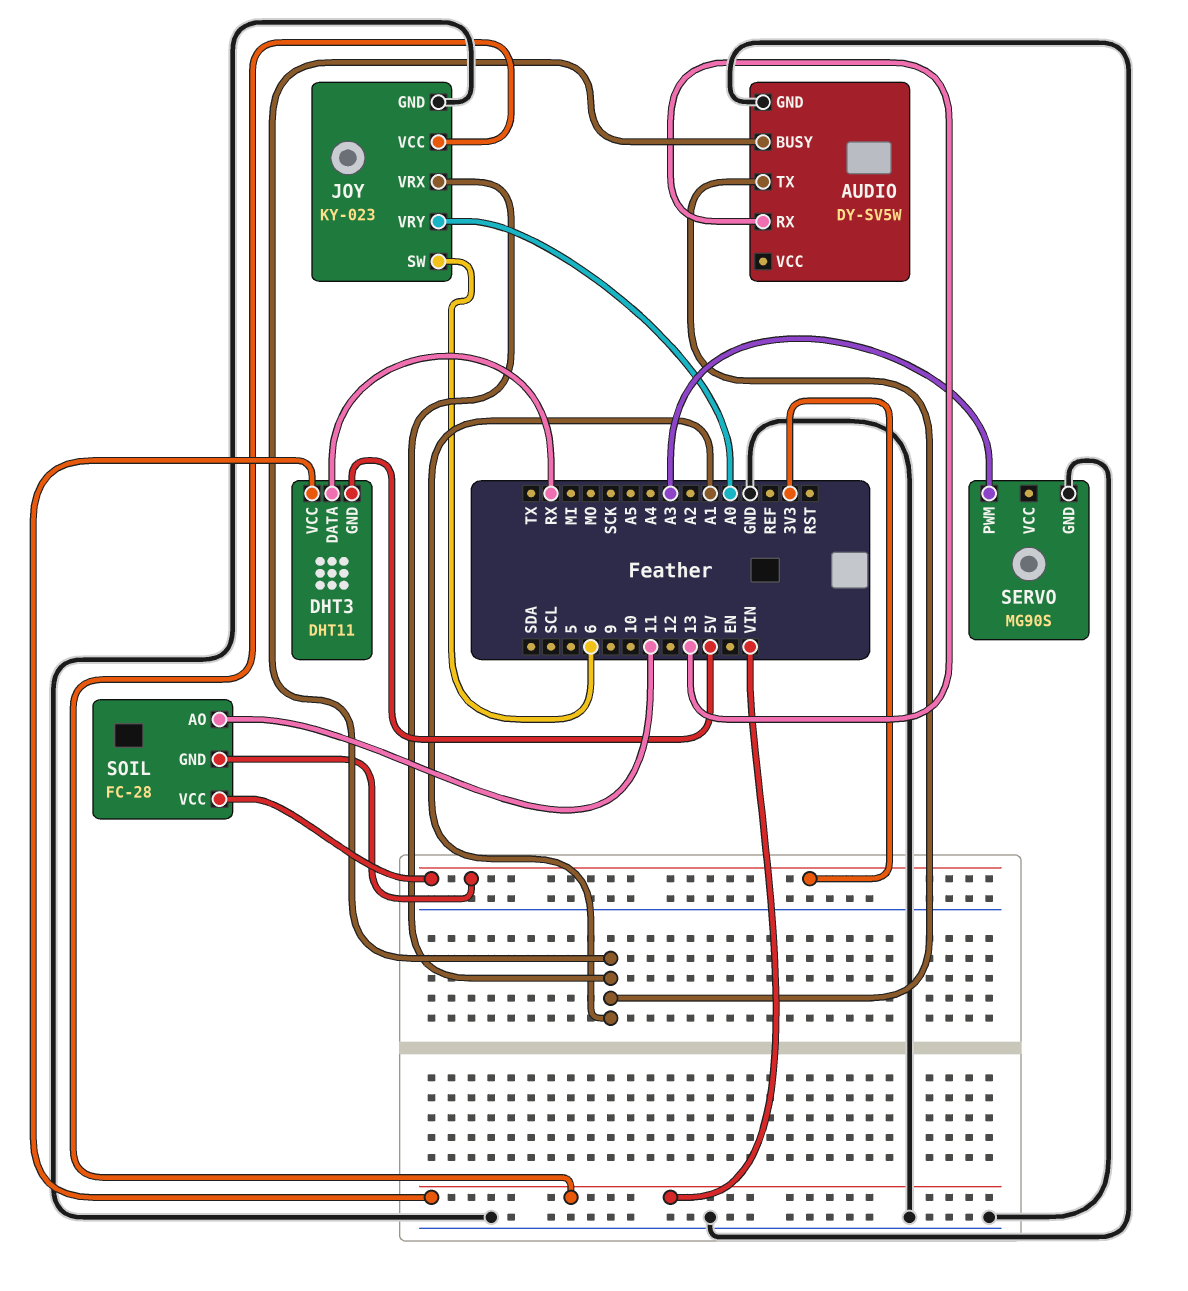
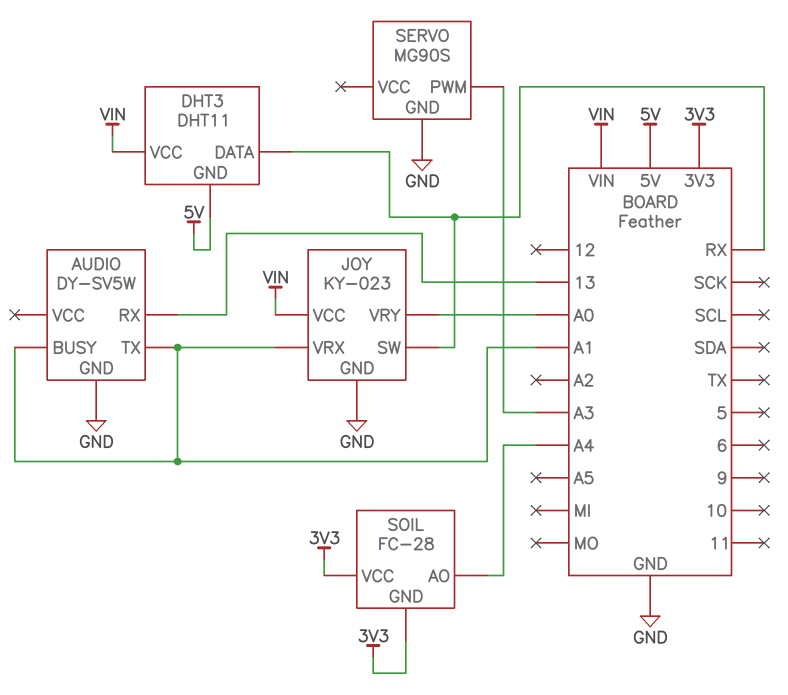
JOY pin SW: 6 -> RX
SOIL pin AO: 11 -> A4

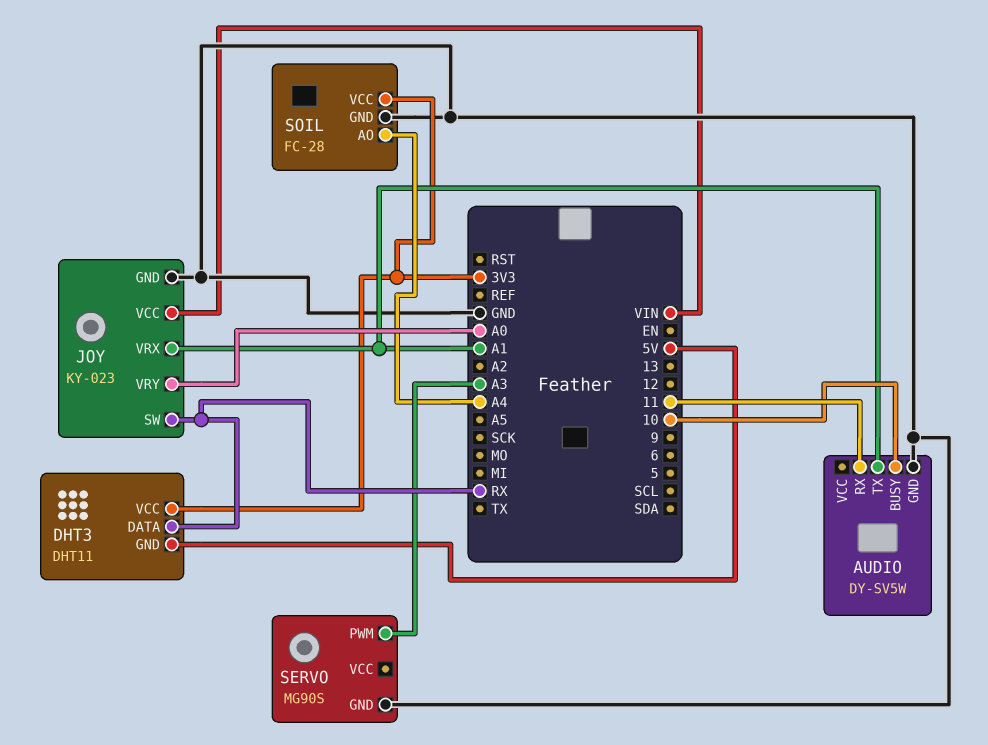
AUDIO pin BUSY: A1 -> 10
AUDIO pin RX: 13 -> 11
DHT3 pin VCC: VIN -> 3V3
SOIL pin GND: 3V3 -> GND

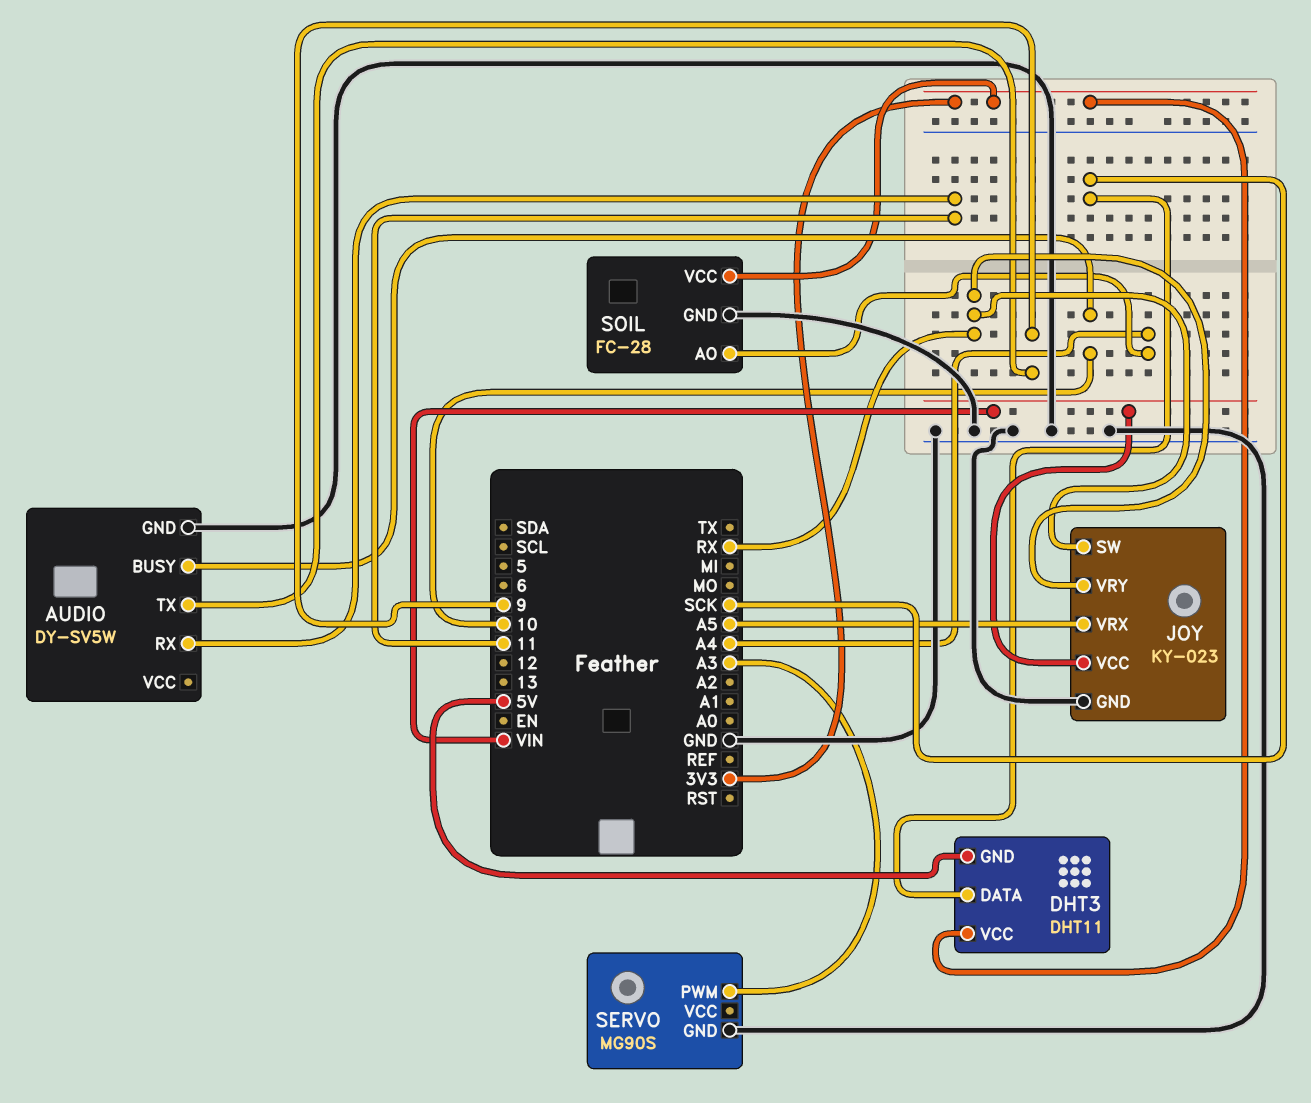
AUDIO pin TX: A1 -> 9
DHT3 pin DATA: RX -> SCK
JOY pin VRX: A1 -> A5
JOY pin VRY: A0 -> RX

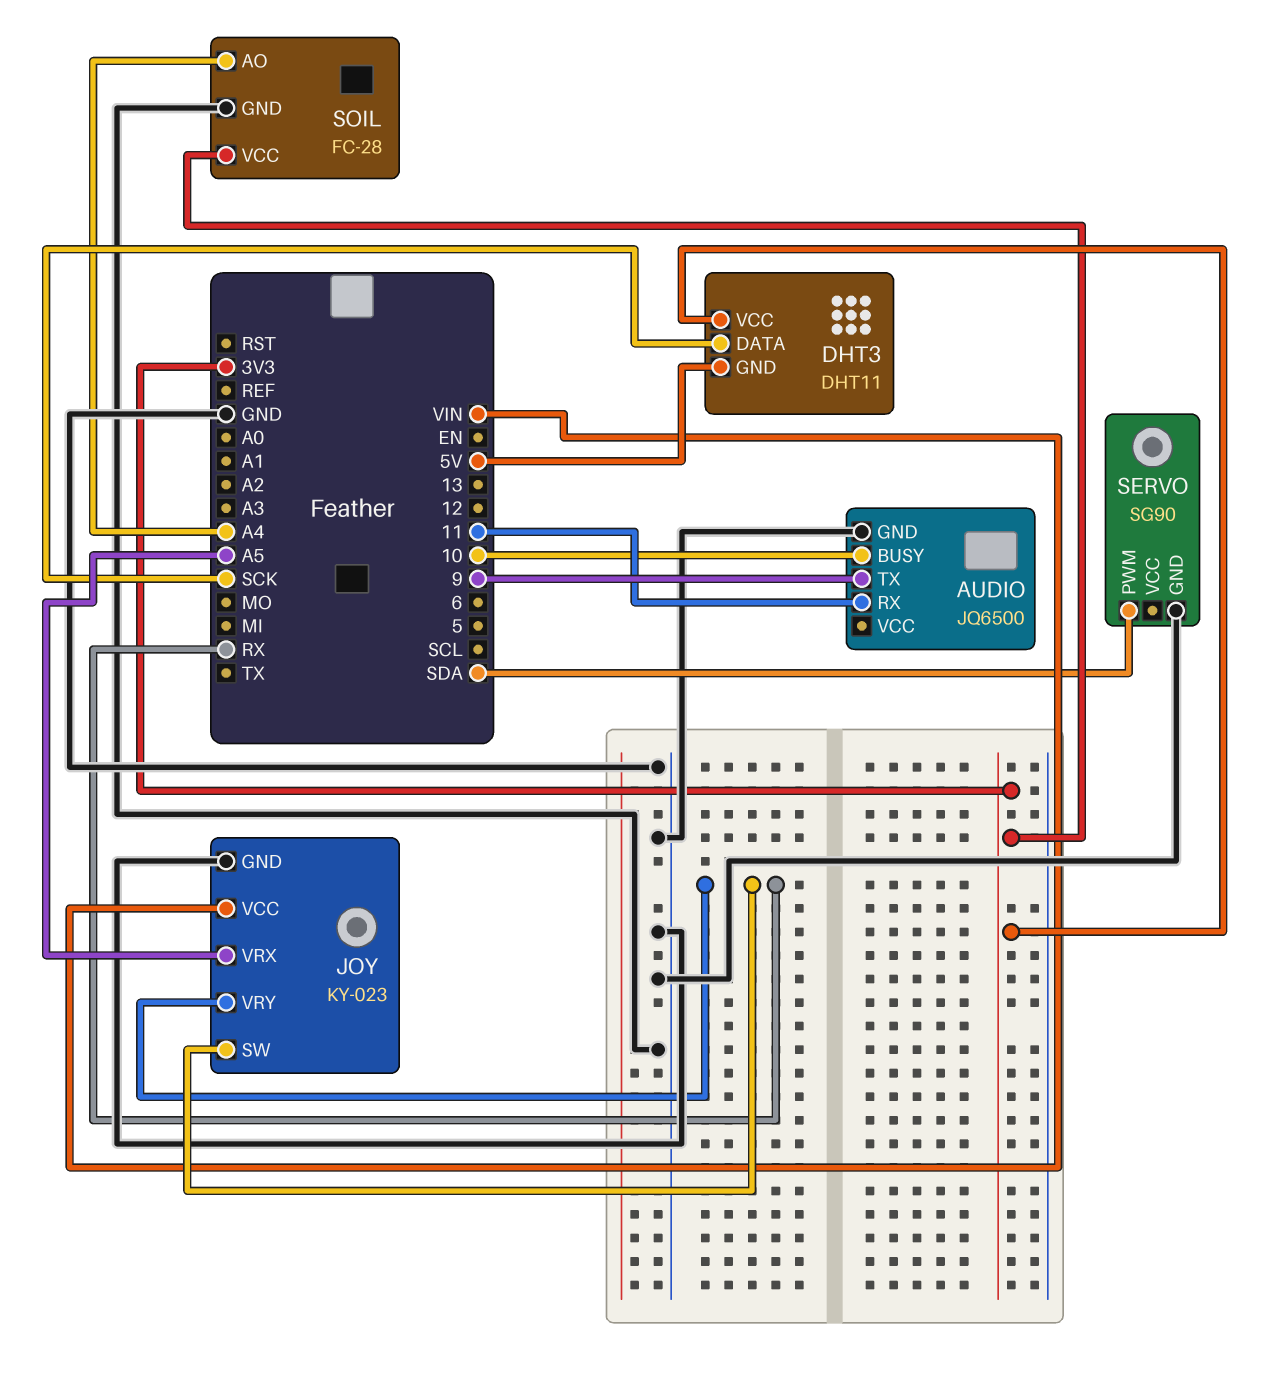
AUDIO: DY-SV5W -> JQ6500
SERVO: MG90S -> SG90
SERVO pin PWM: A3 -> SDA

